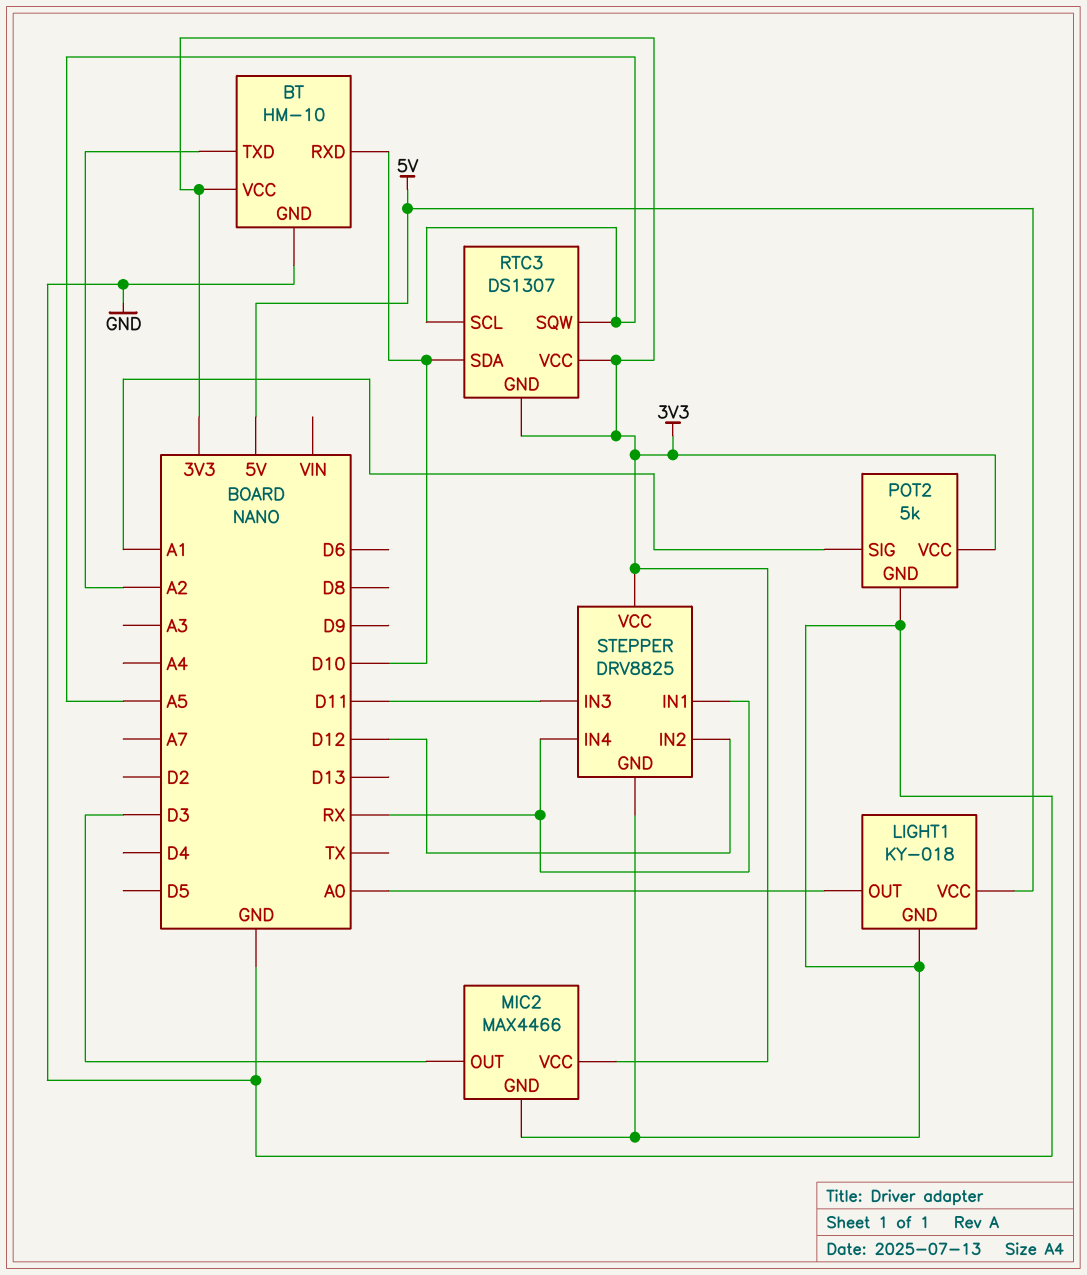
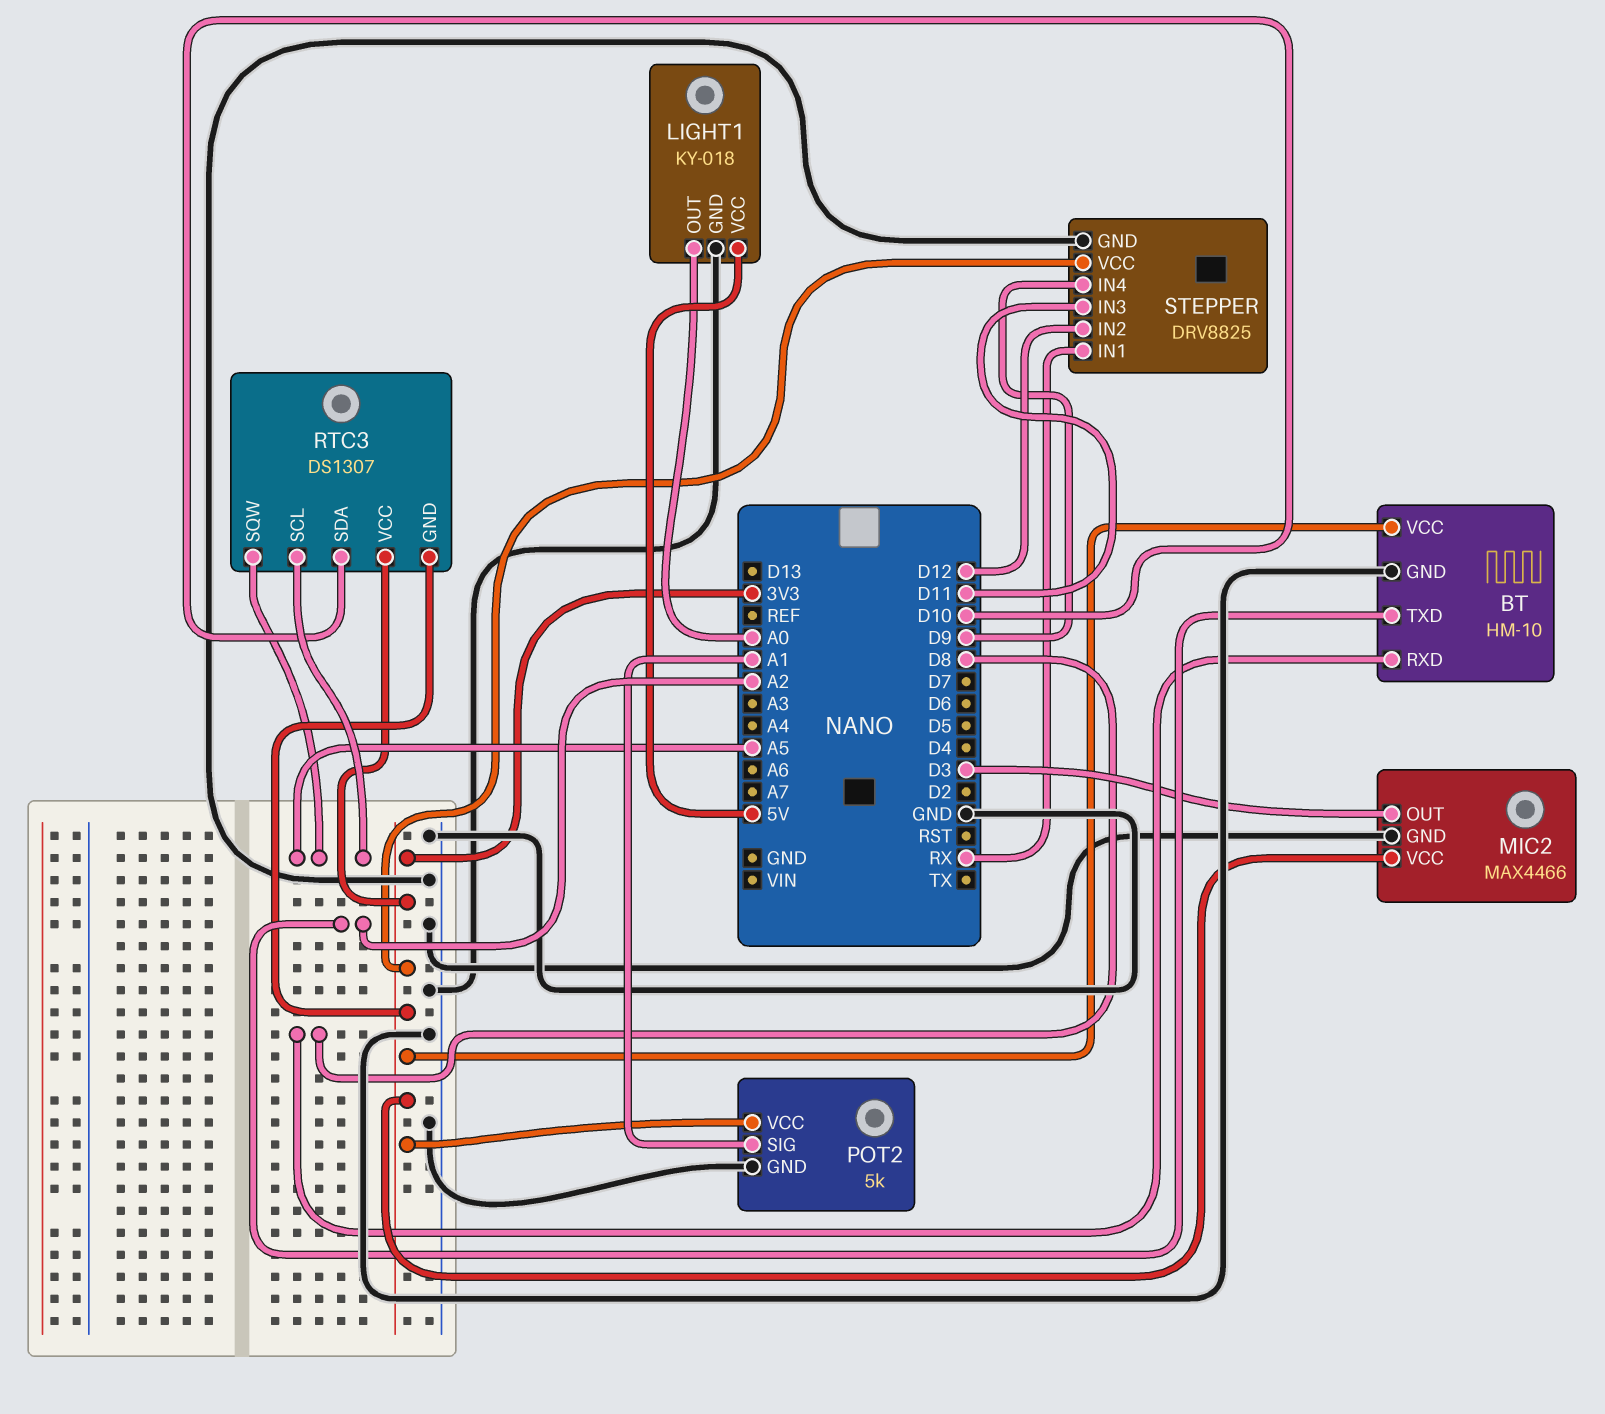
BT pin RXD: D10 -> D8
STEPPER pin IN4: RX -> D9

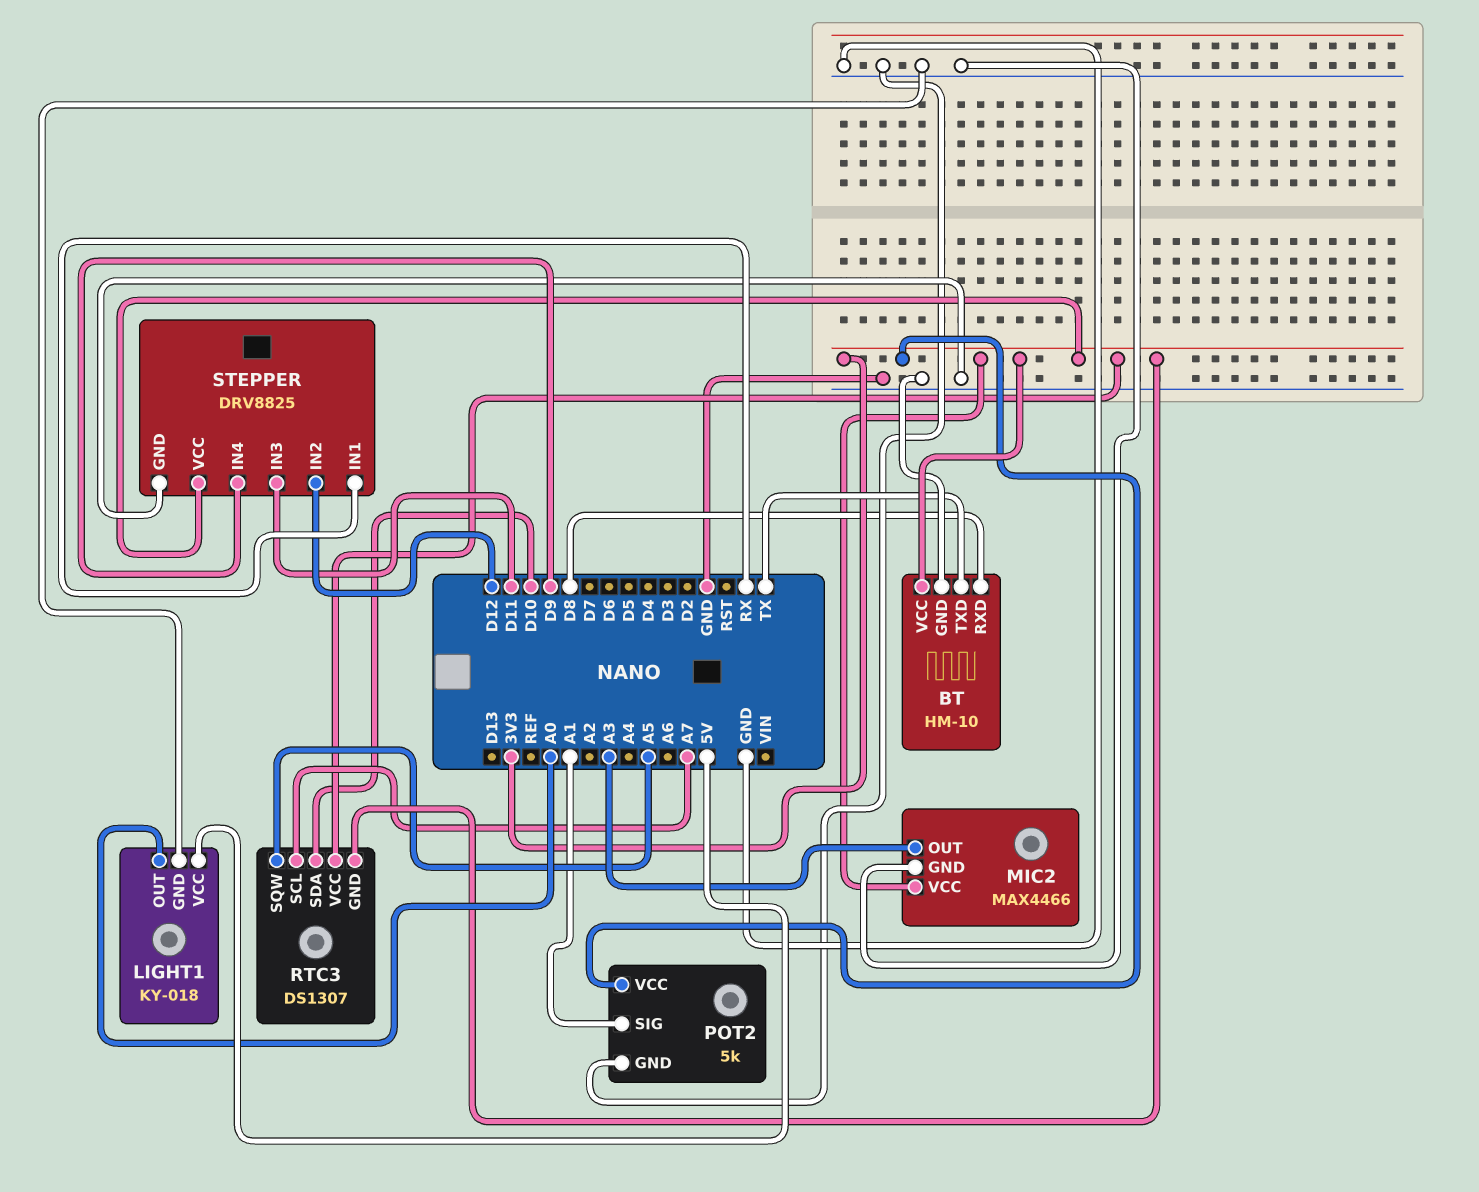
BT pin TXD: A2 -> TX
MIC2 pin OUT: D3 -> A3
RTC3 pin SCL: A5 -> A7

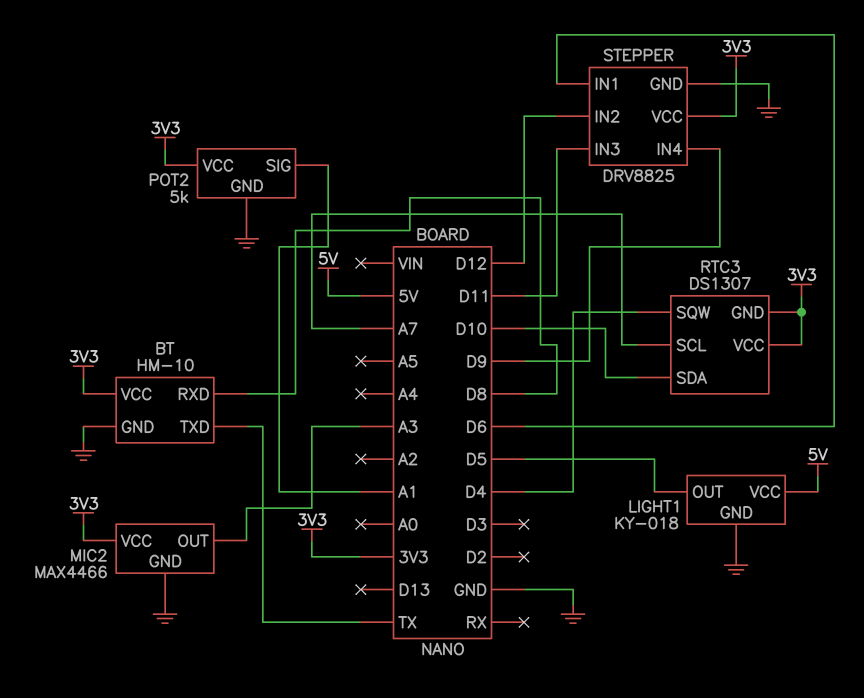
LIGHT1 pin OUT: A0 -> D5
RTC3 pin SQW: A5 -> D4
STEPPER pin IN1: RX -> D6

